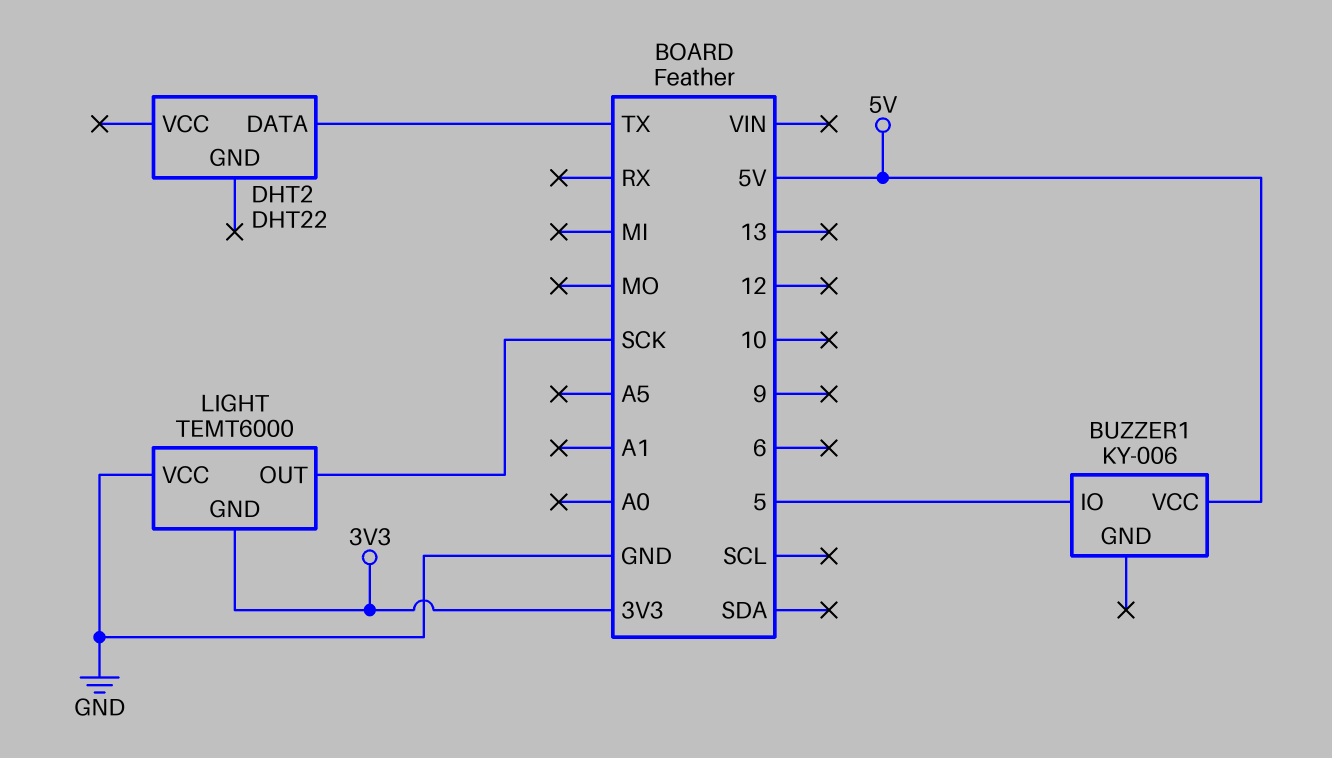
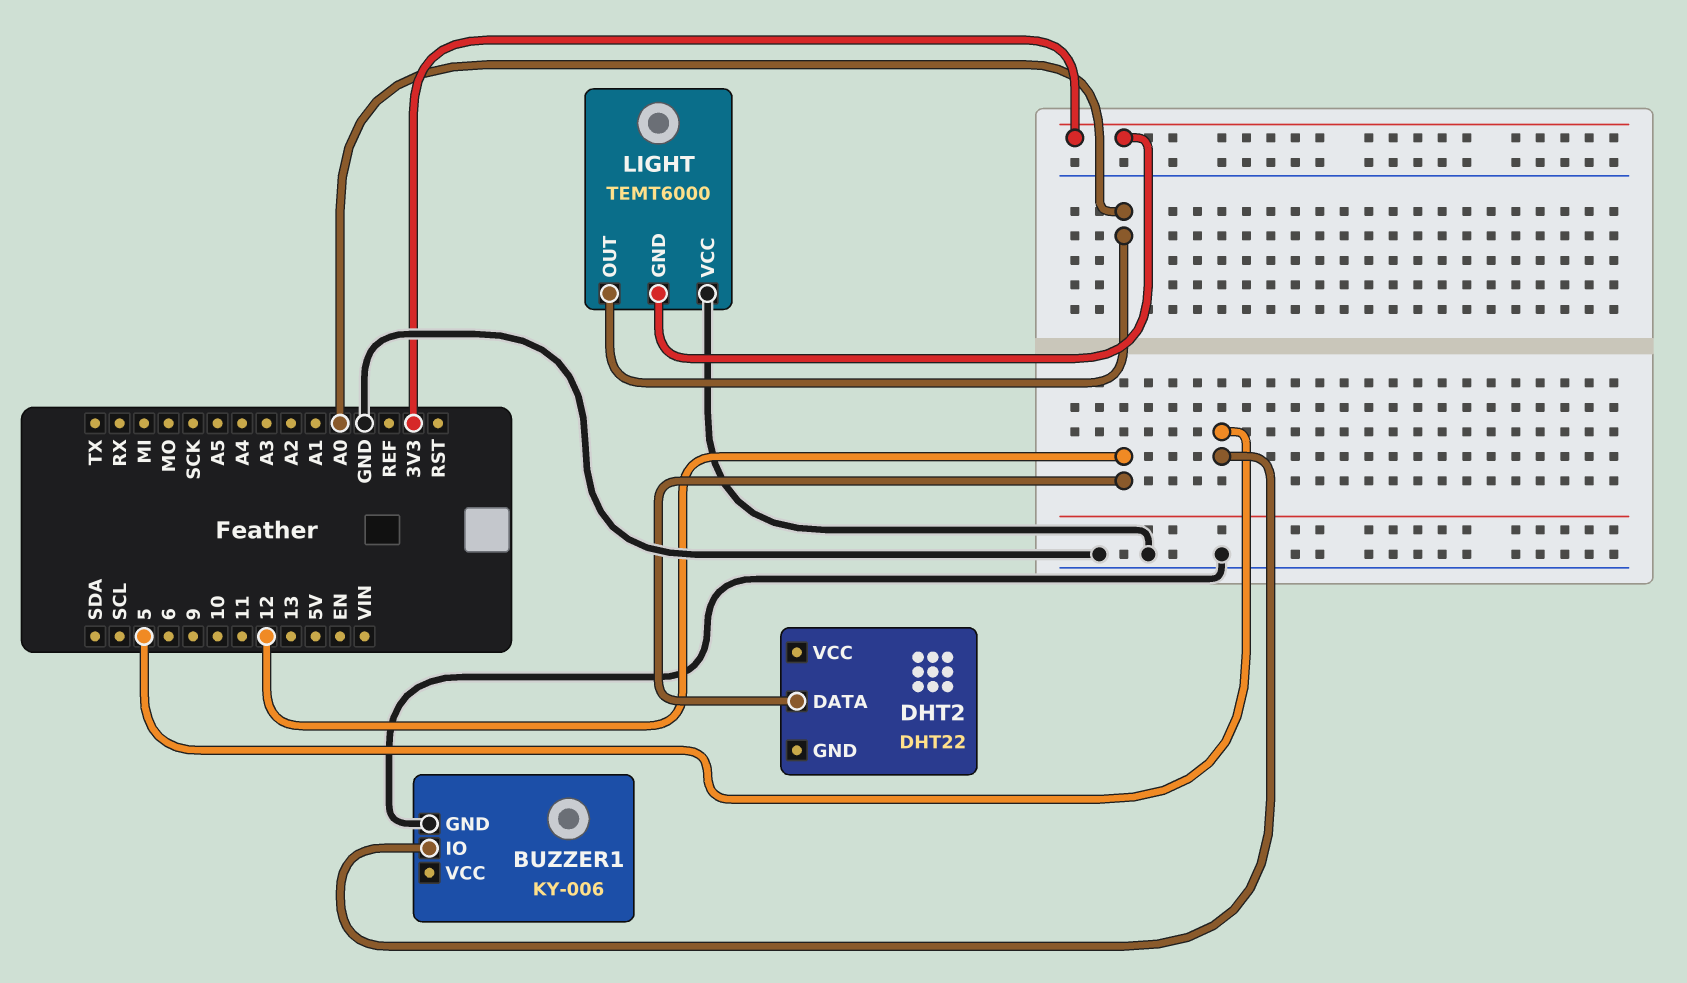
BUZZER1 pin GND: none -> GND
BUZZER1 pin VCC: 5V -> none
DHT2 pin DATA: TX -> 12
LIGHT pin OUT: SCK -> A0

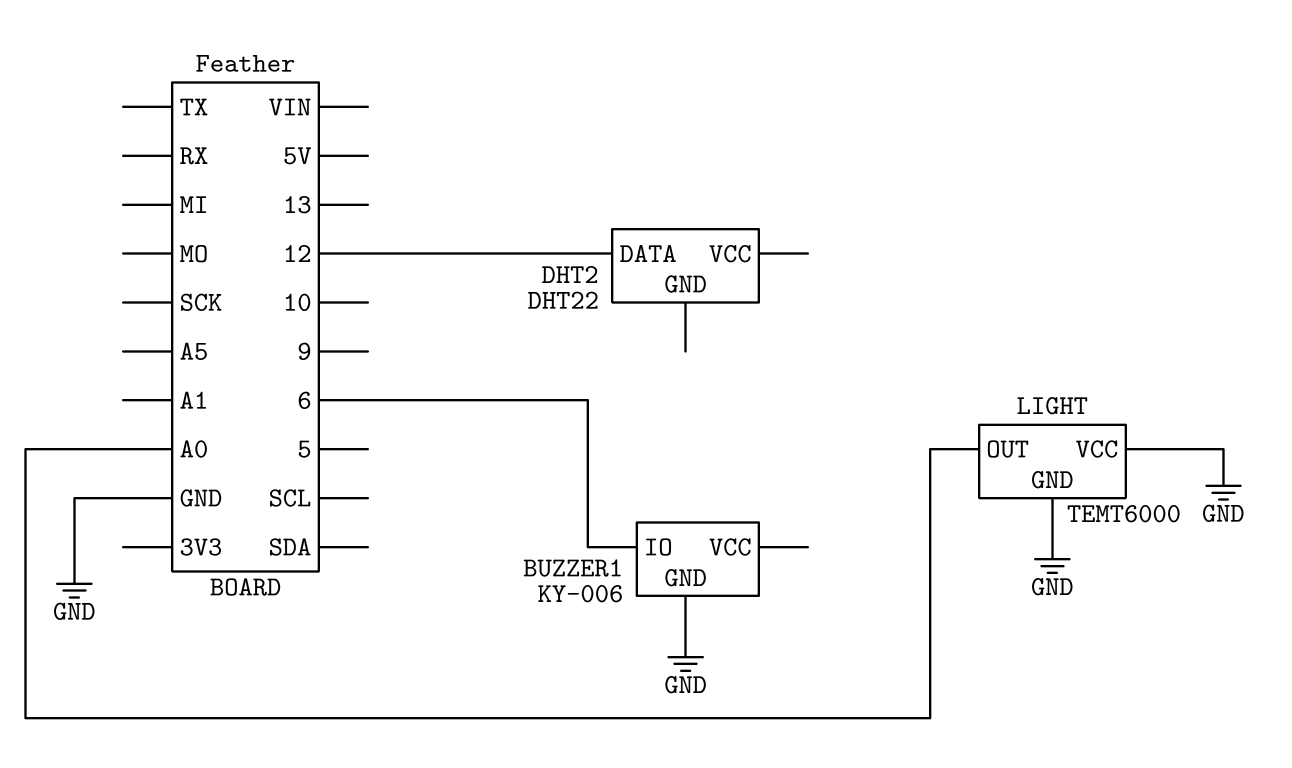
BUZZER1 pin IO: 5 -> 6
LIGHT pin GND: 3V3 -> GND

